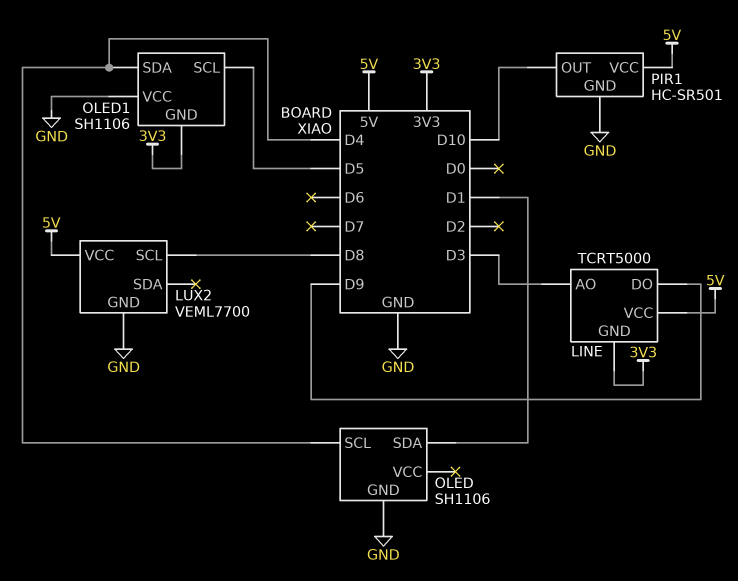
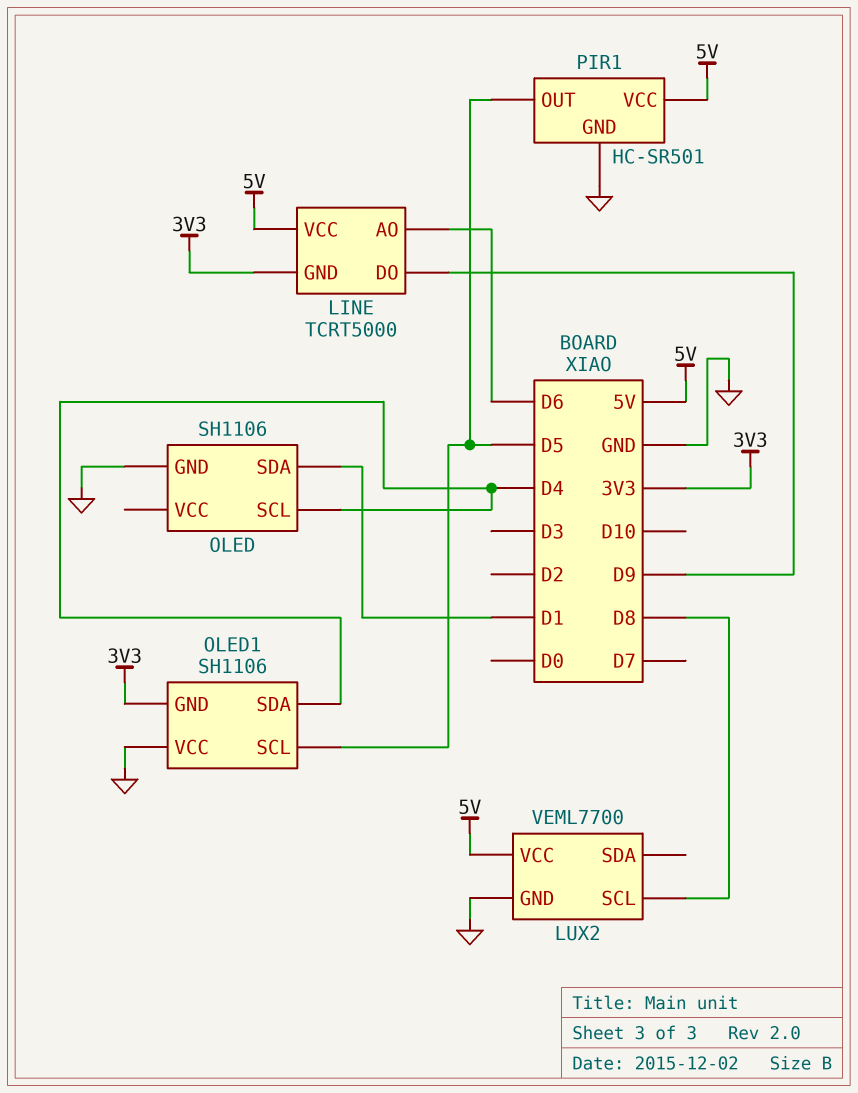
LINE pin AO: D3 -> D6
PIR1 pin OUT: D10 -> D5

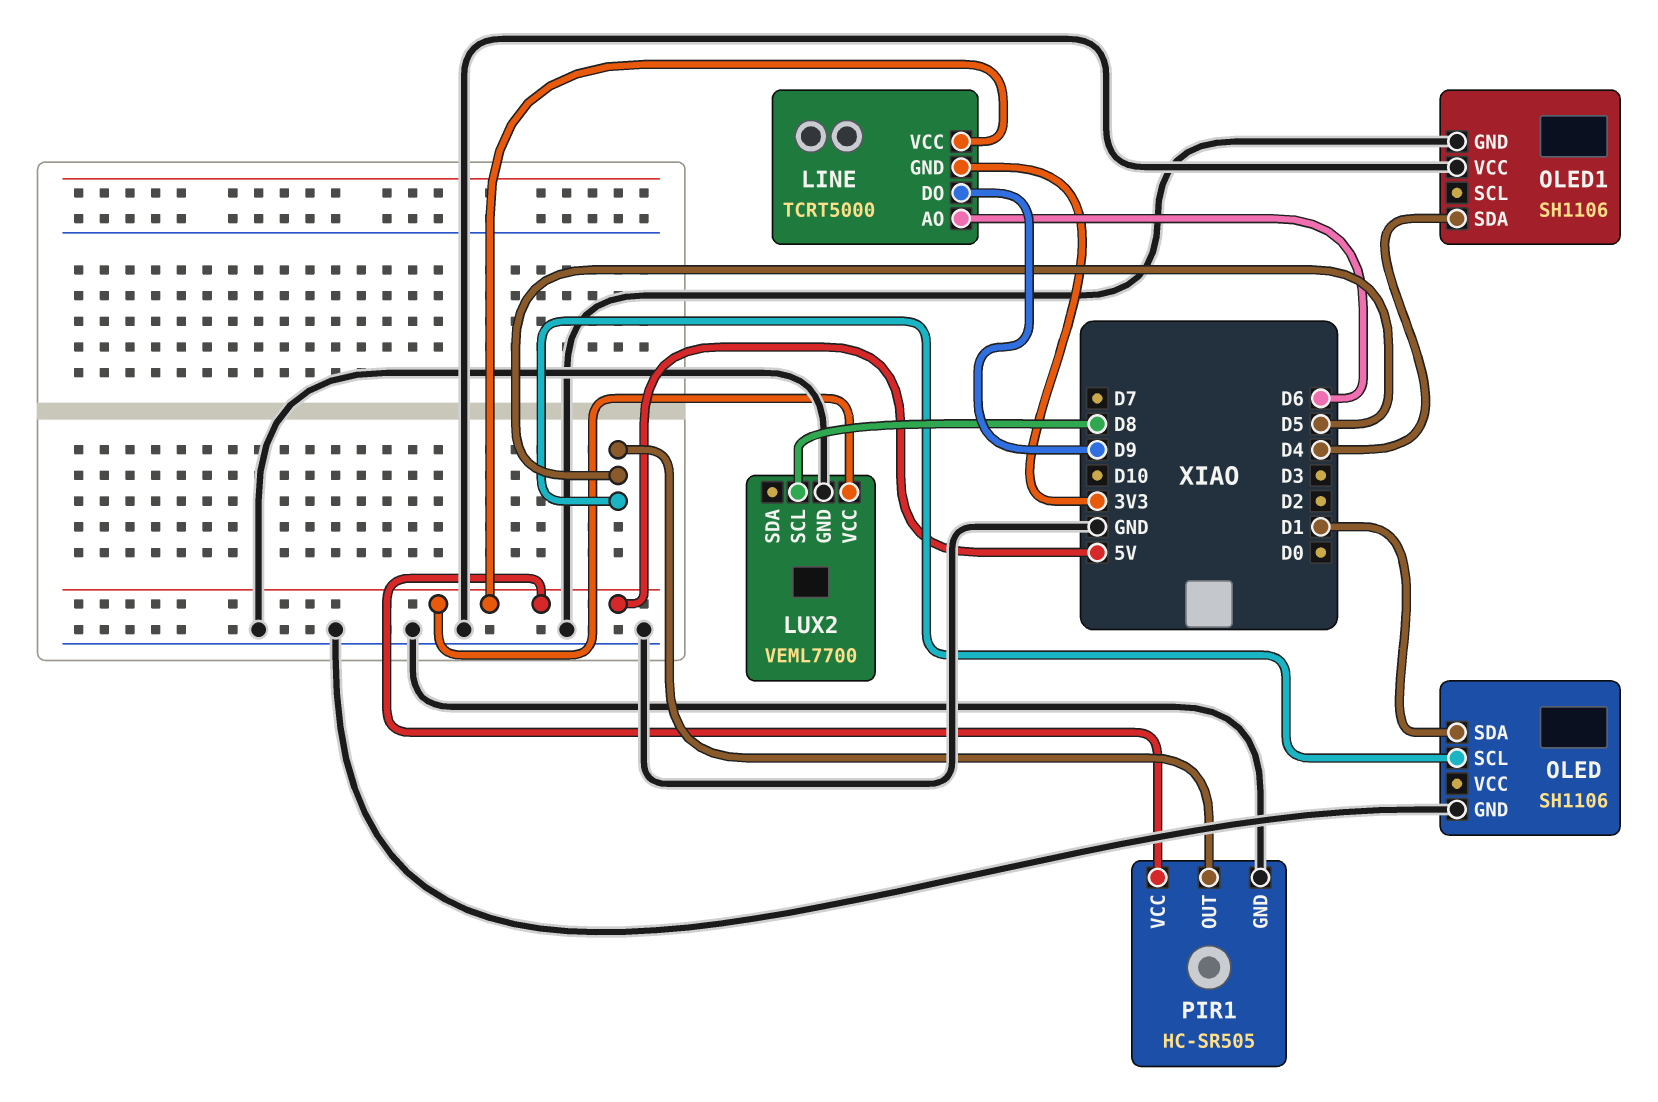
OLED pin SCL: D4 -> D5
OLED1 pin GND: 3V3 -> GND
OLED1 pin SCL: D5 -> none
PIR1: HC-SR501 -> HC-SR505

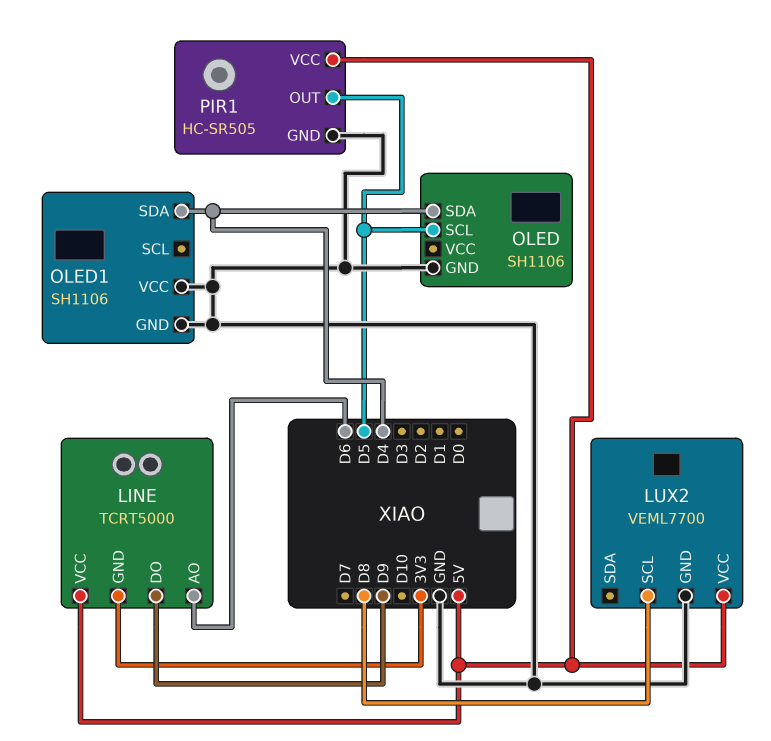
OLED pin SDA: D1 -> D4

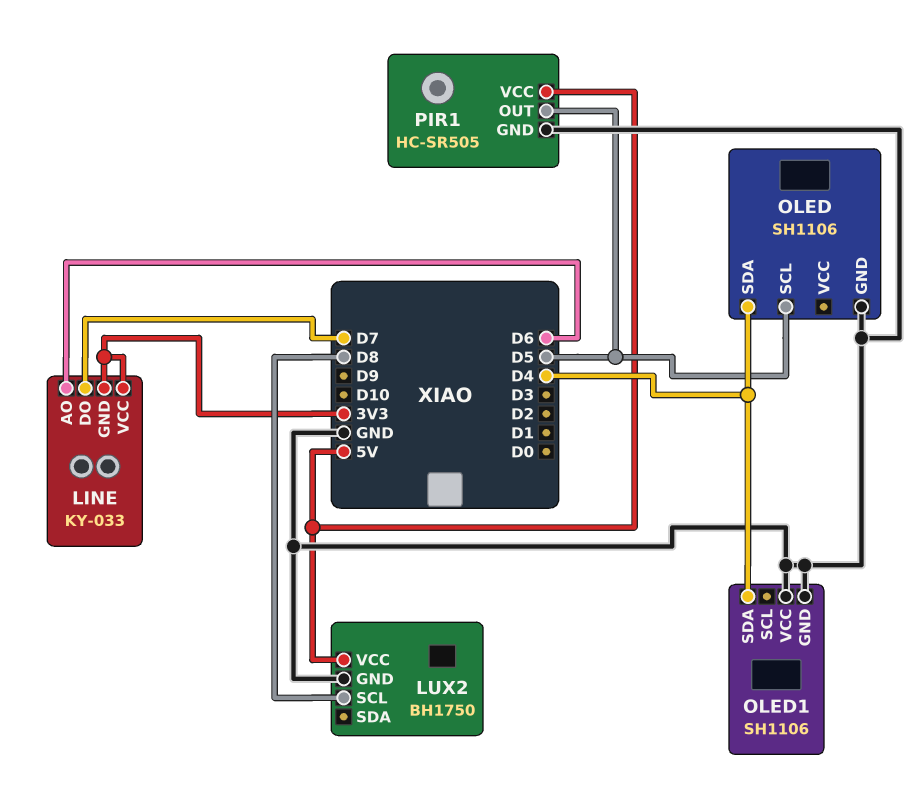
LINE: TCRT5000 -> KY-033
LINE pin DO: D9 -> D7
LINE pin VCC: 5V -> 3V3
LUX2: VEML7700 -> BH1750

